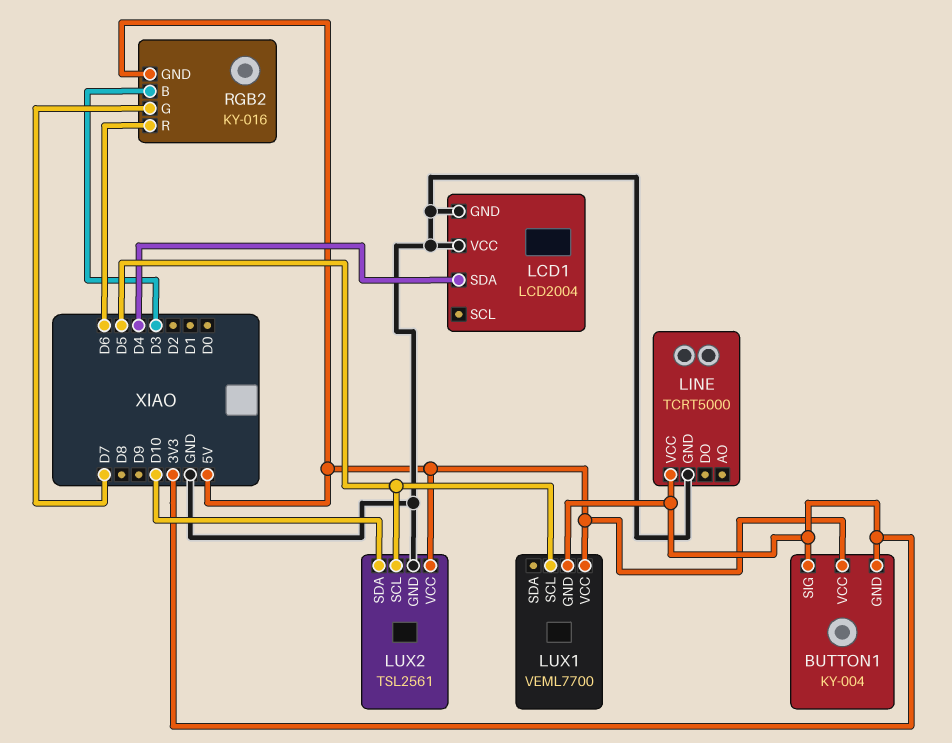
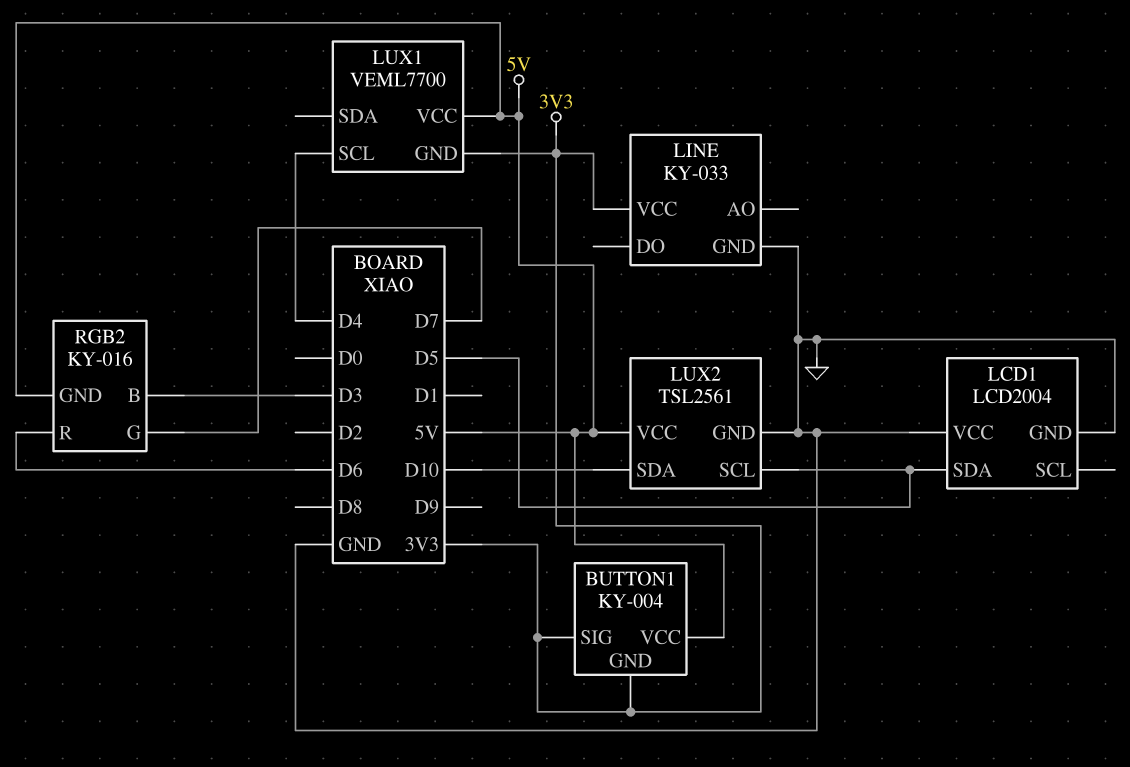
LCD1 pin SDA: D4 -> D5
LINE: TCRT5000 -> KY-033
LUX1 pin SCL: D5 -> D4

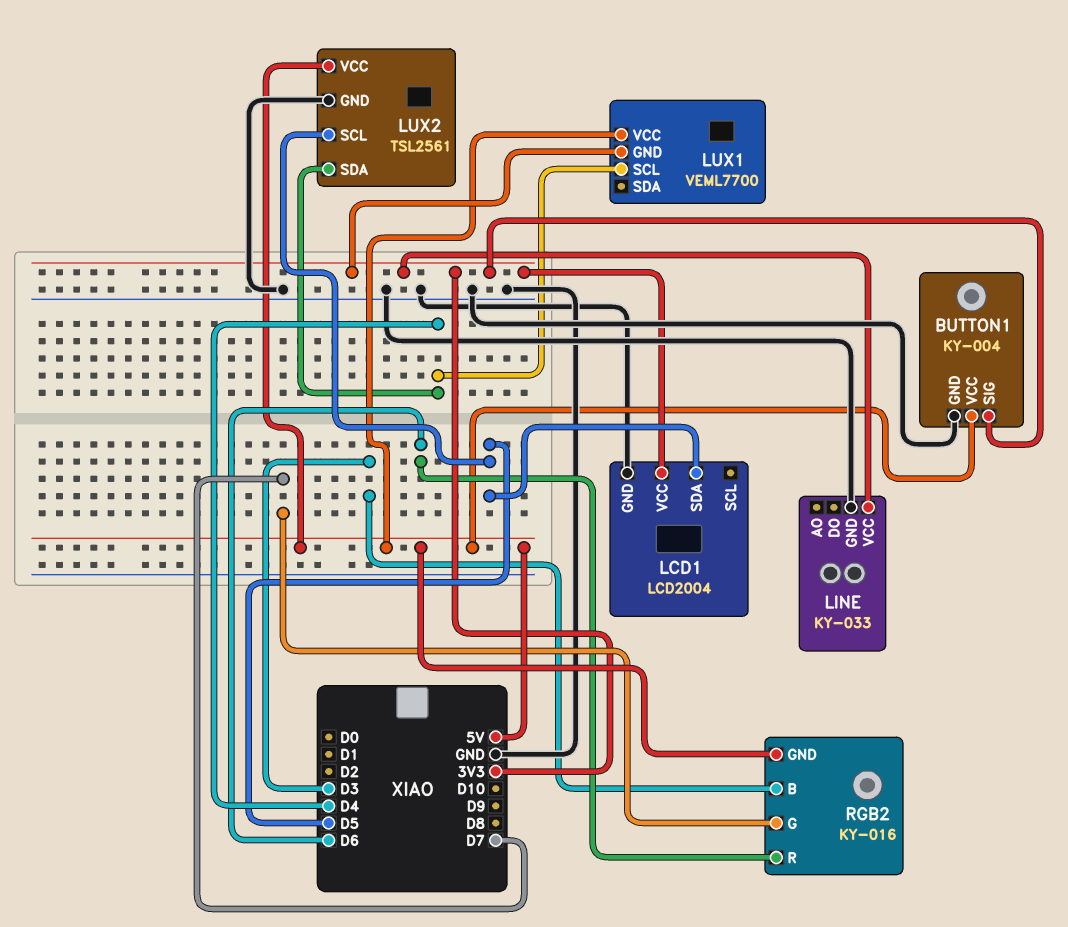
BUTTON1 pin GND: 3V3 -> GND
LCD1 pin VCC: GND -> 3V3
LUX2 pin SDA: D10 -> D4

